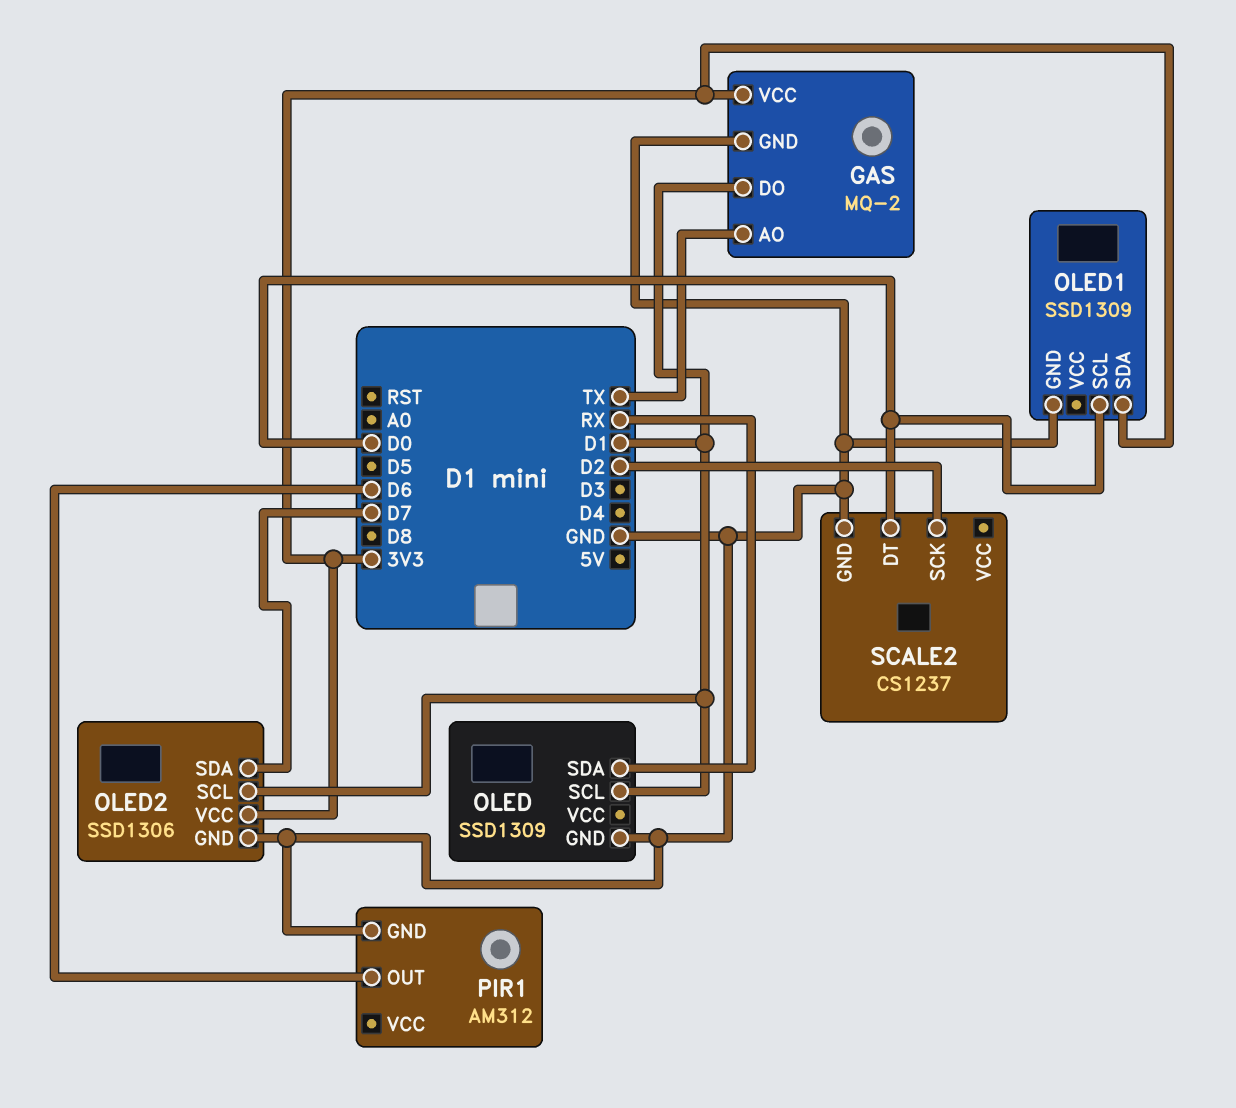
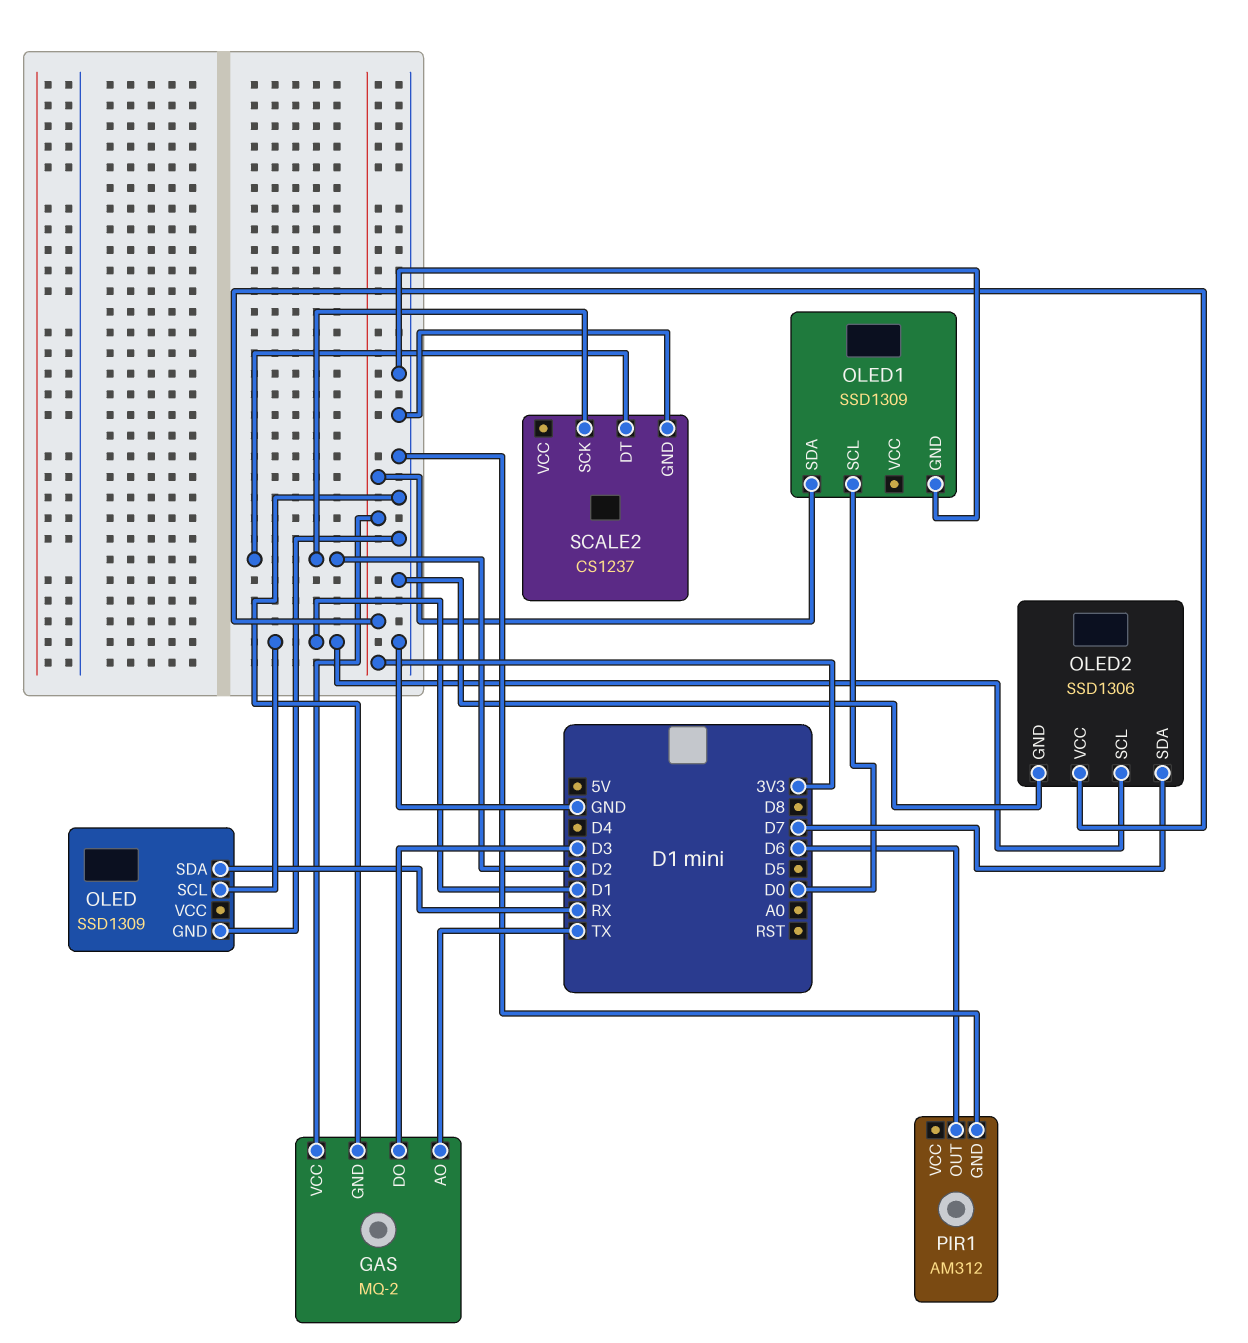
GAS pin DO: D1 -> D3
SCALE2 pin DT: D0 -> D2

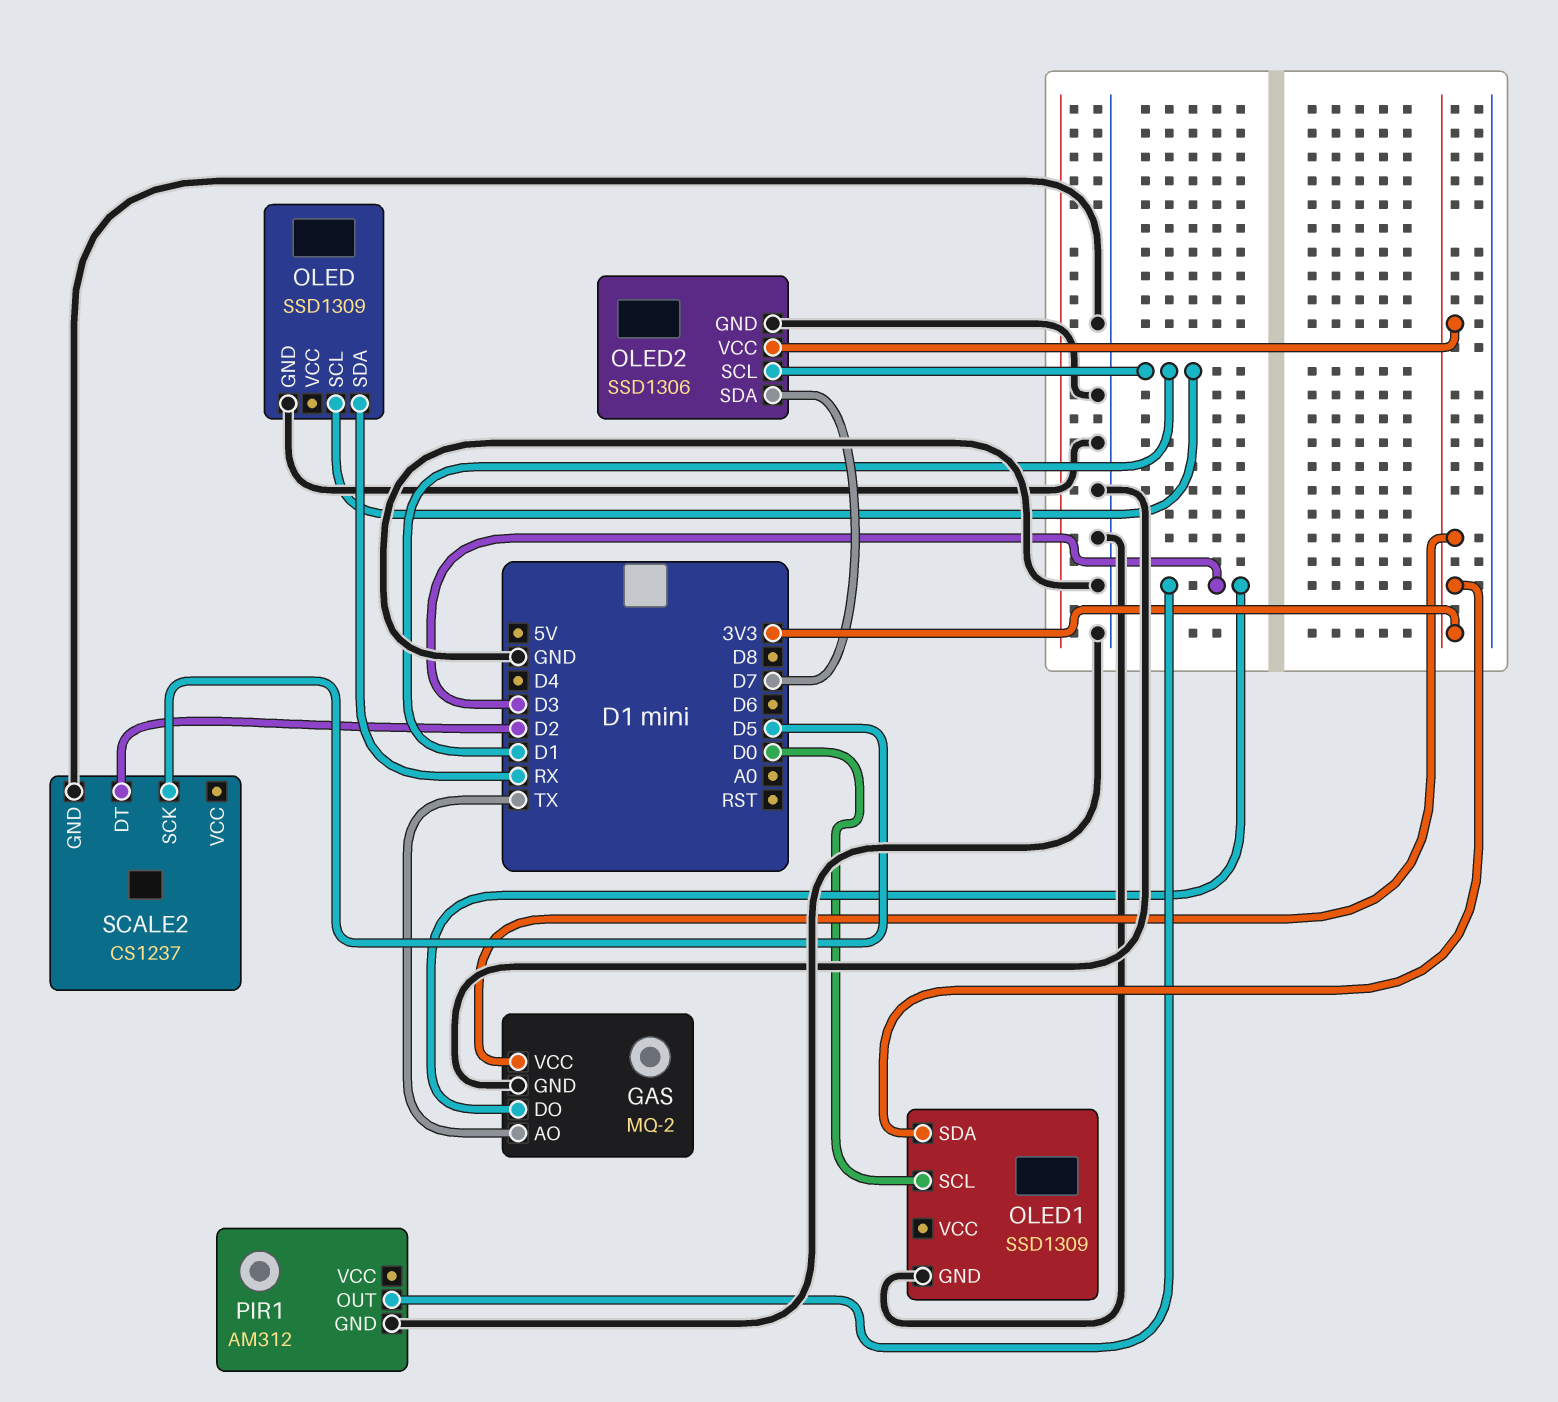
PIR1 pin OUT: D6 -> D3
SCALE2 pin SCK: D2 -> D5

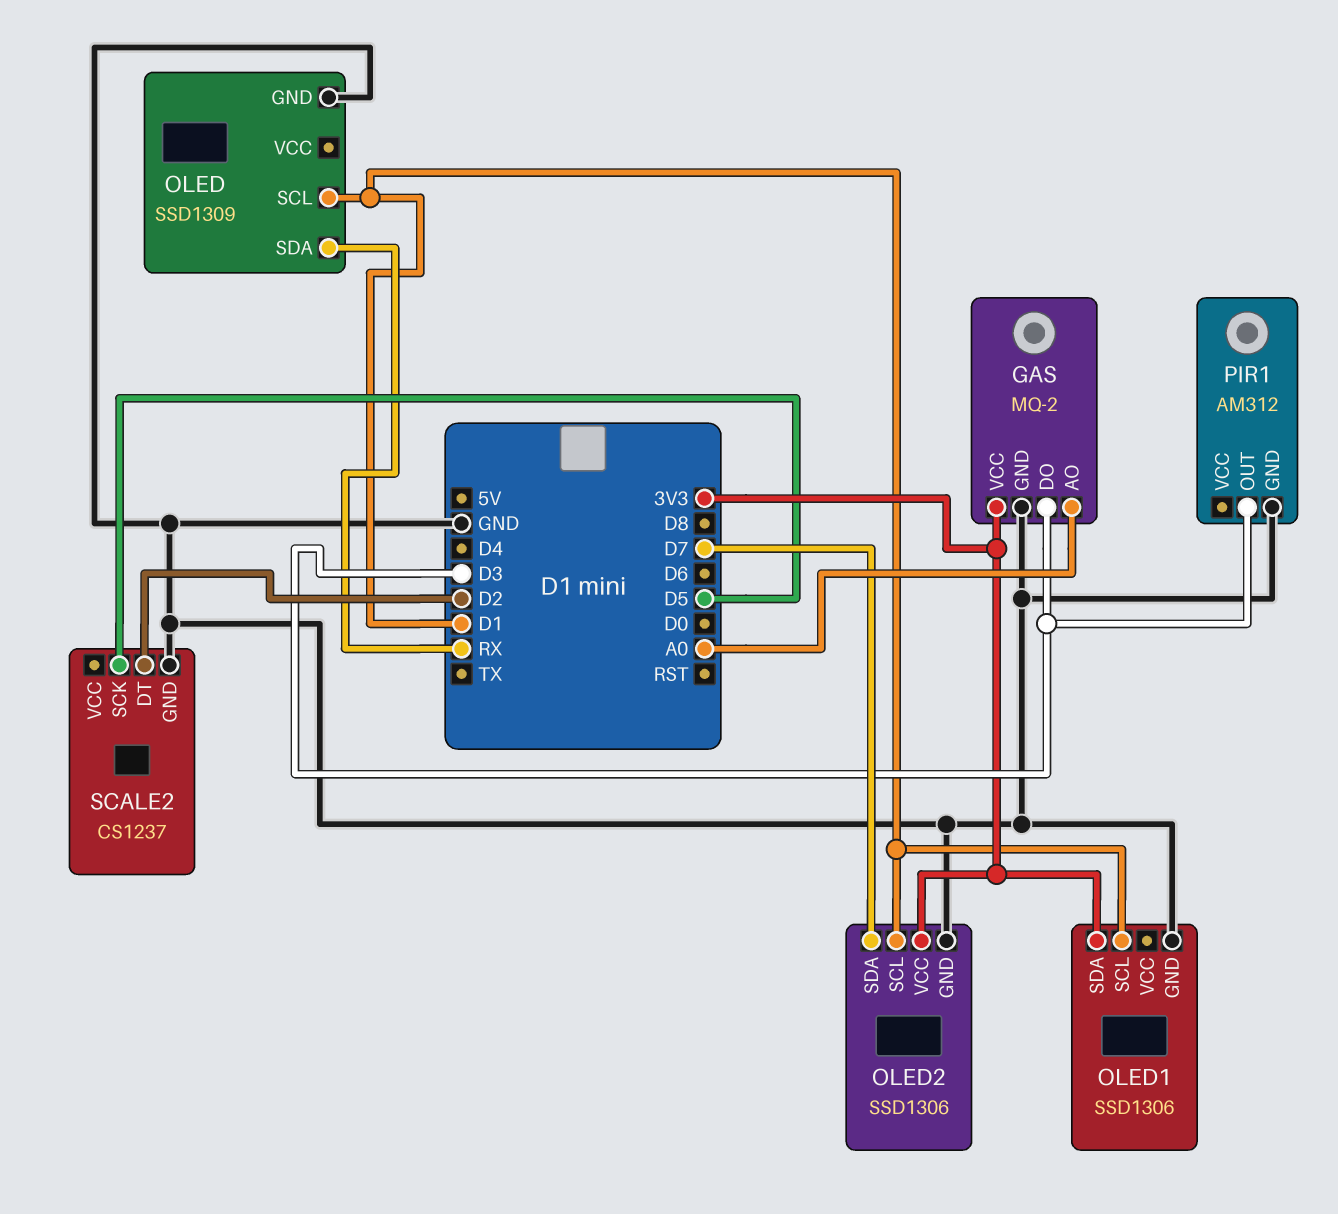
GAS pin AO: TX -> A0
OLED1: SSD1309 -> SSD1306
OLED1 pin SCL: D0 -> D1

